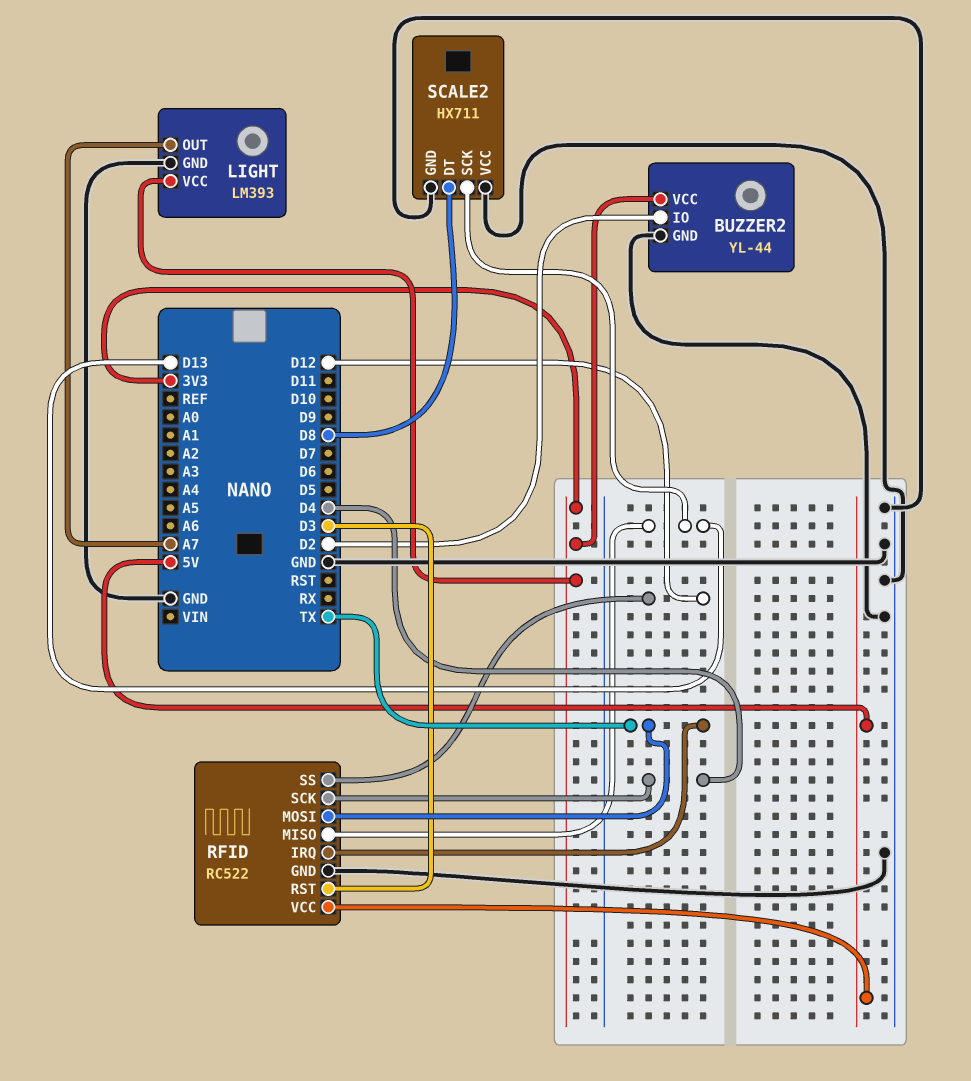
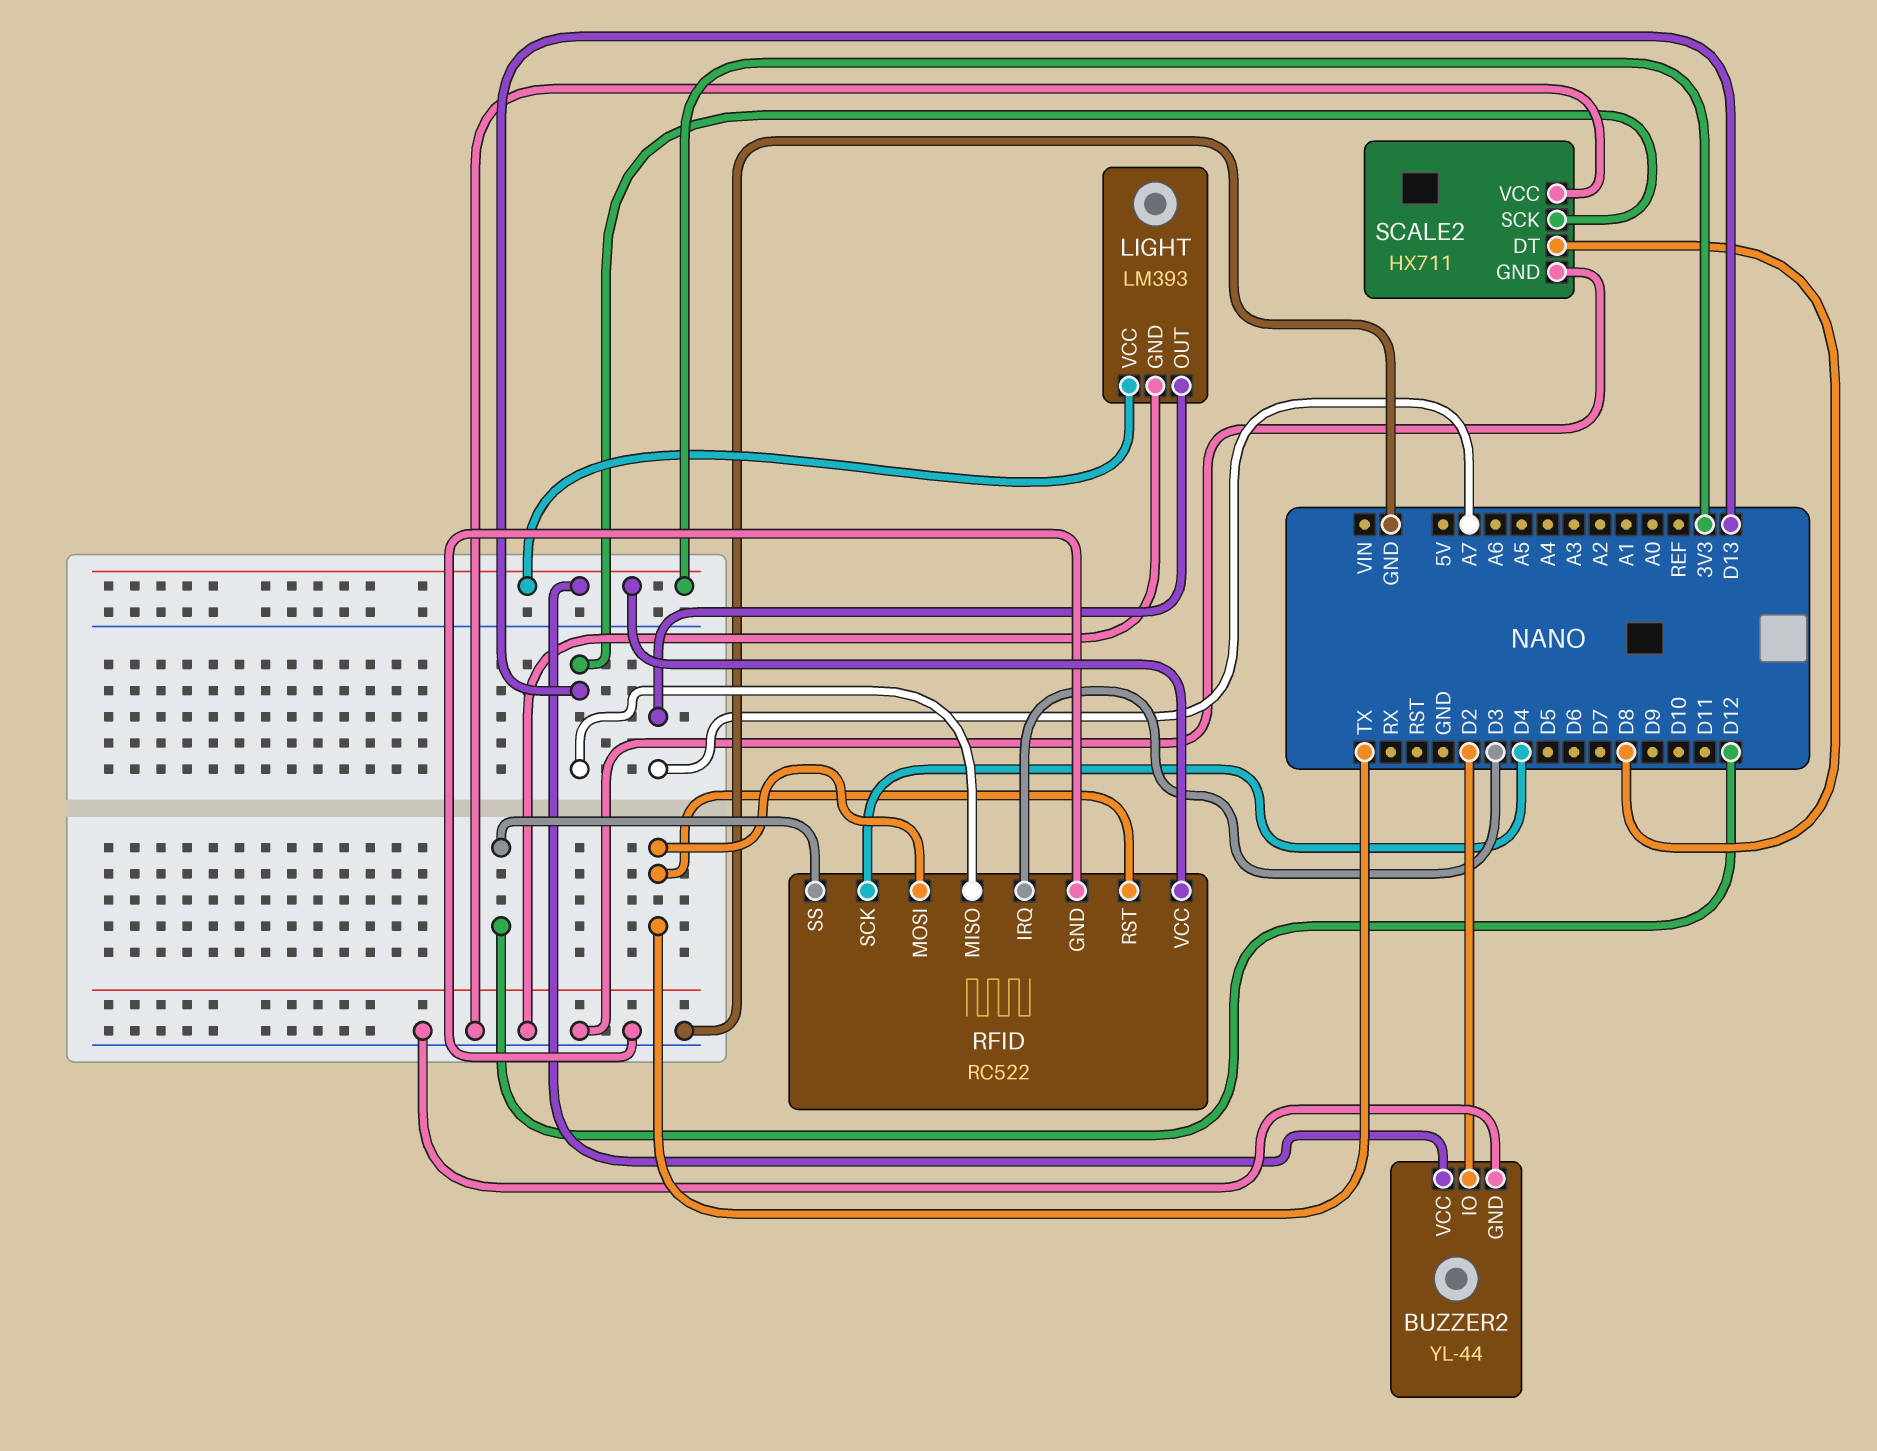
RFID pin IRQ: TX -> D3
RFID pin RST: D3 -> TX
RFID pin VCC: 5V -> 3V3

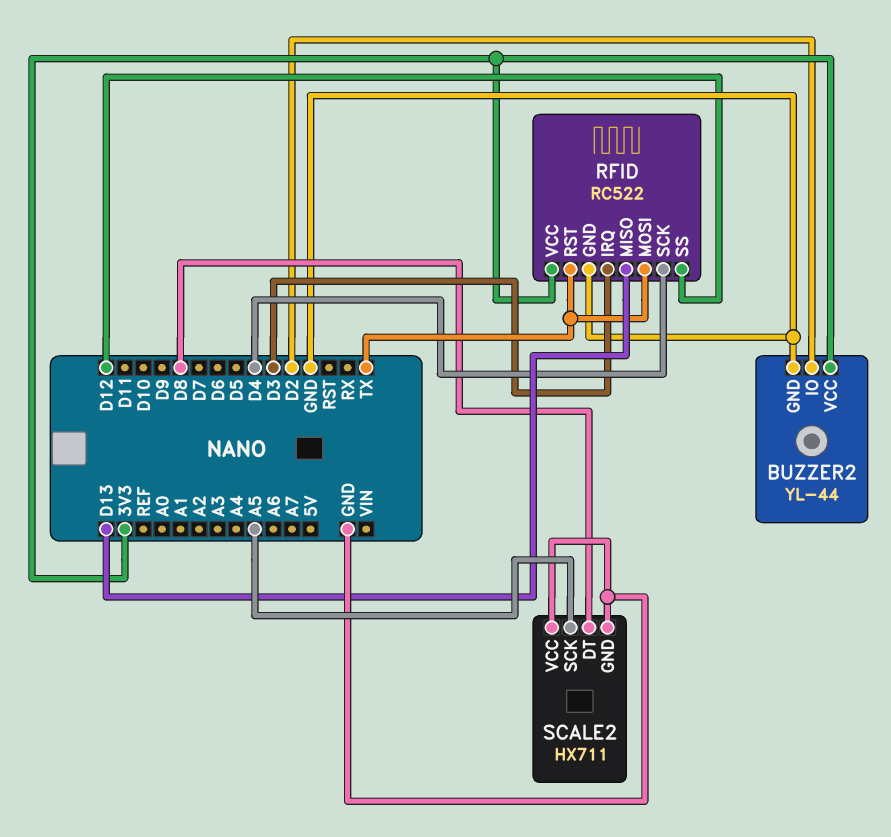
LIGHT: LM393 -> none
LIGHT pin GND: GND -> none
LIGHT pin OUT: A7 -> none
LIGHT pin VCC: 3V3 -> none
SCALE2 pin SCK: D13 -> A5

